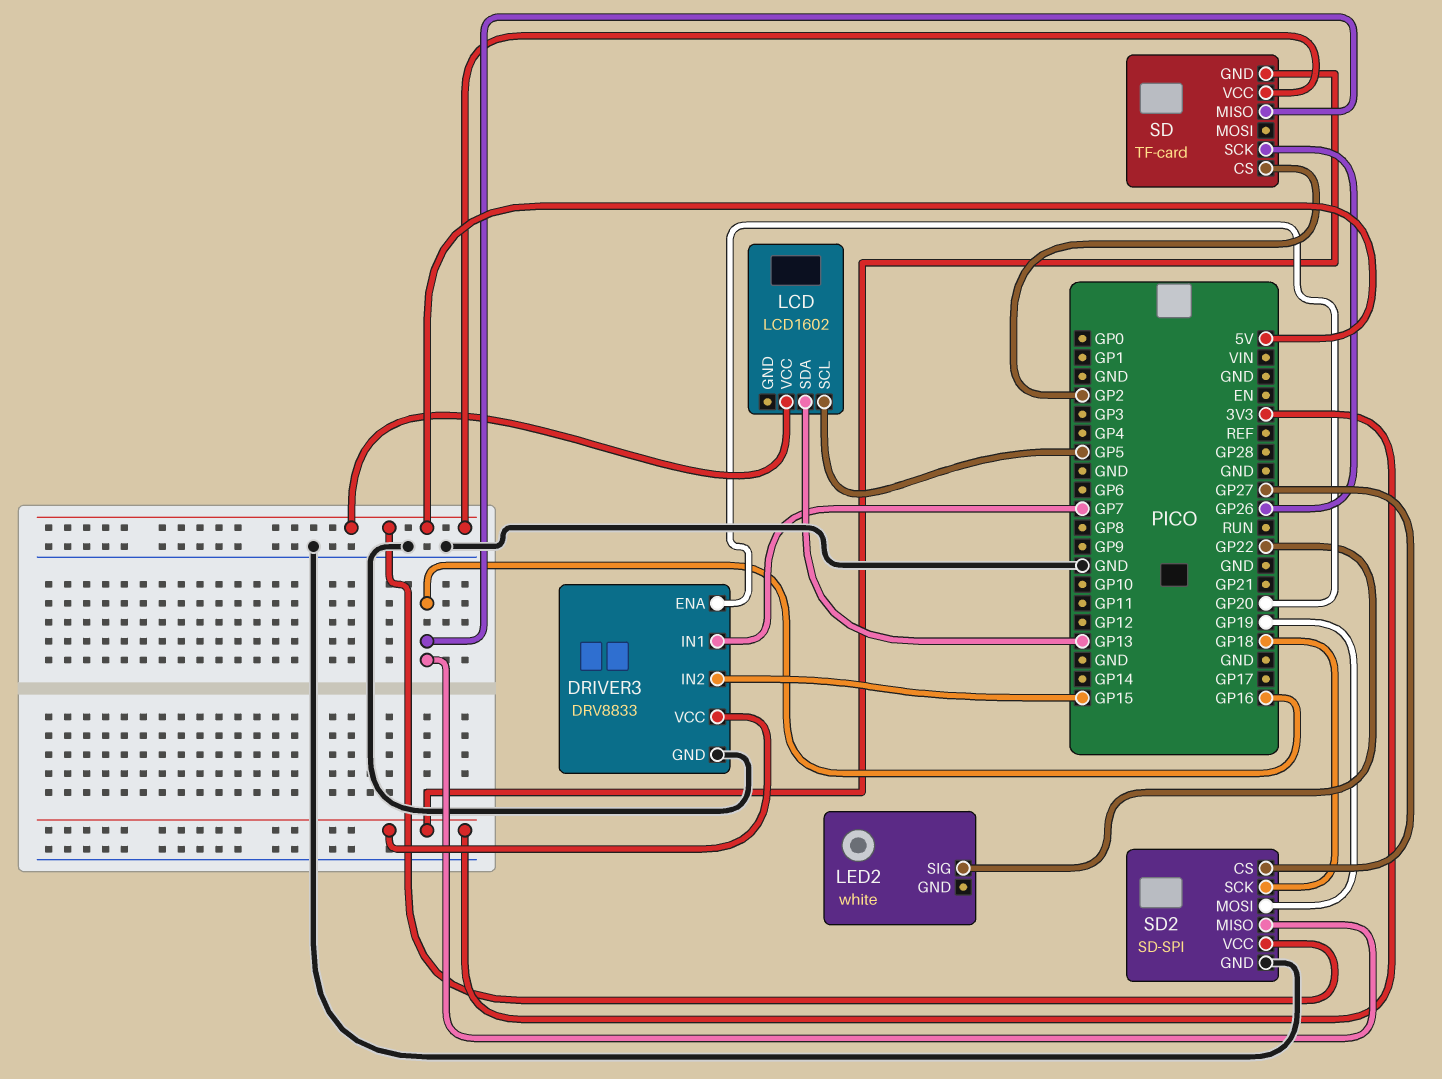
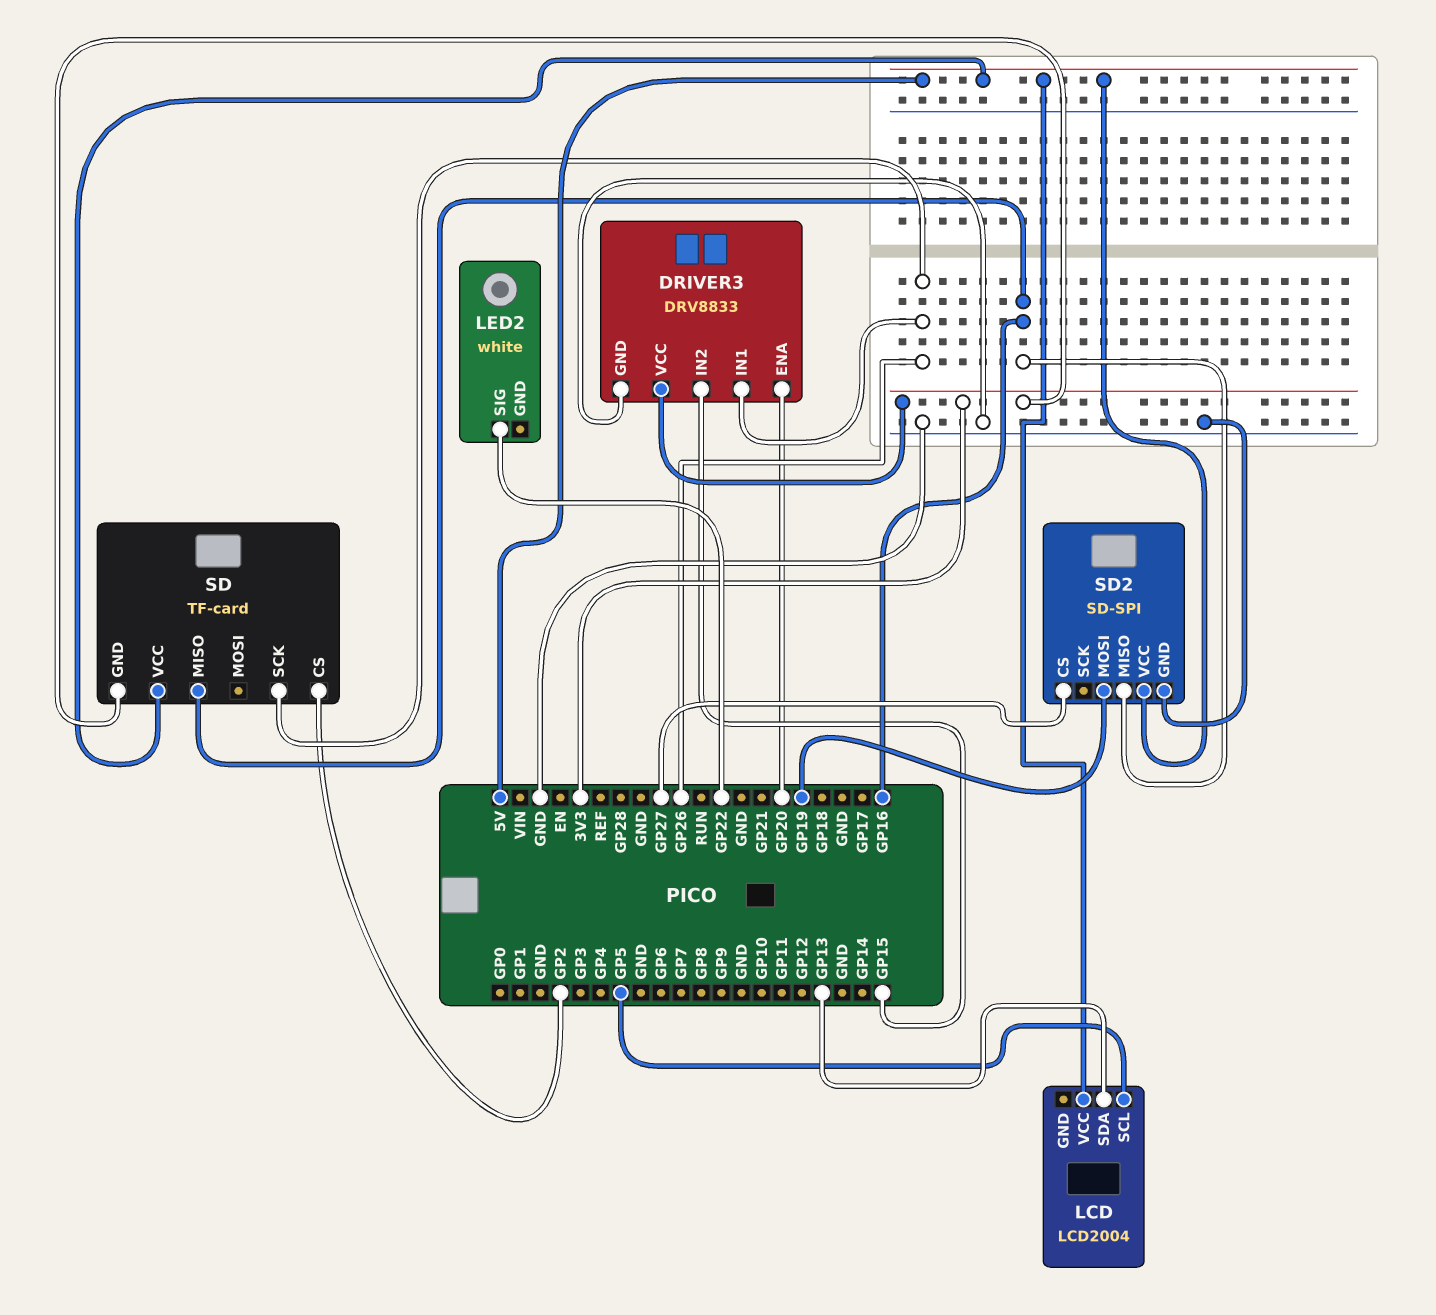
DRIVER3 pin IN1: GP7 -> GP26
LCD: LCD1602 -> LCD2004
SD2 pin SCK: GP18 -> none

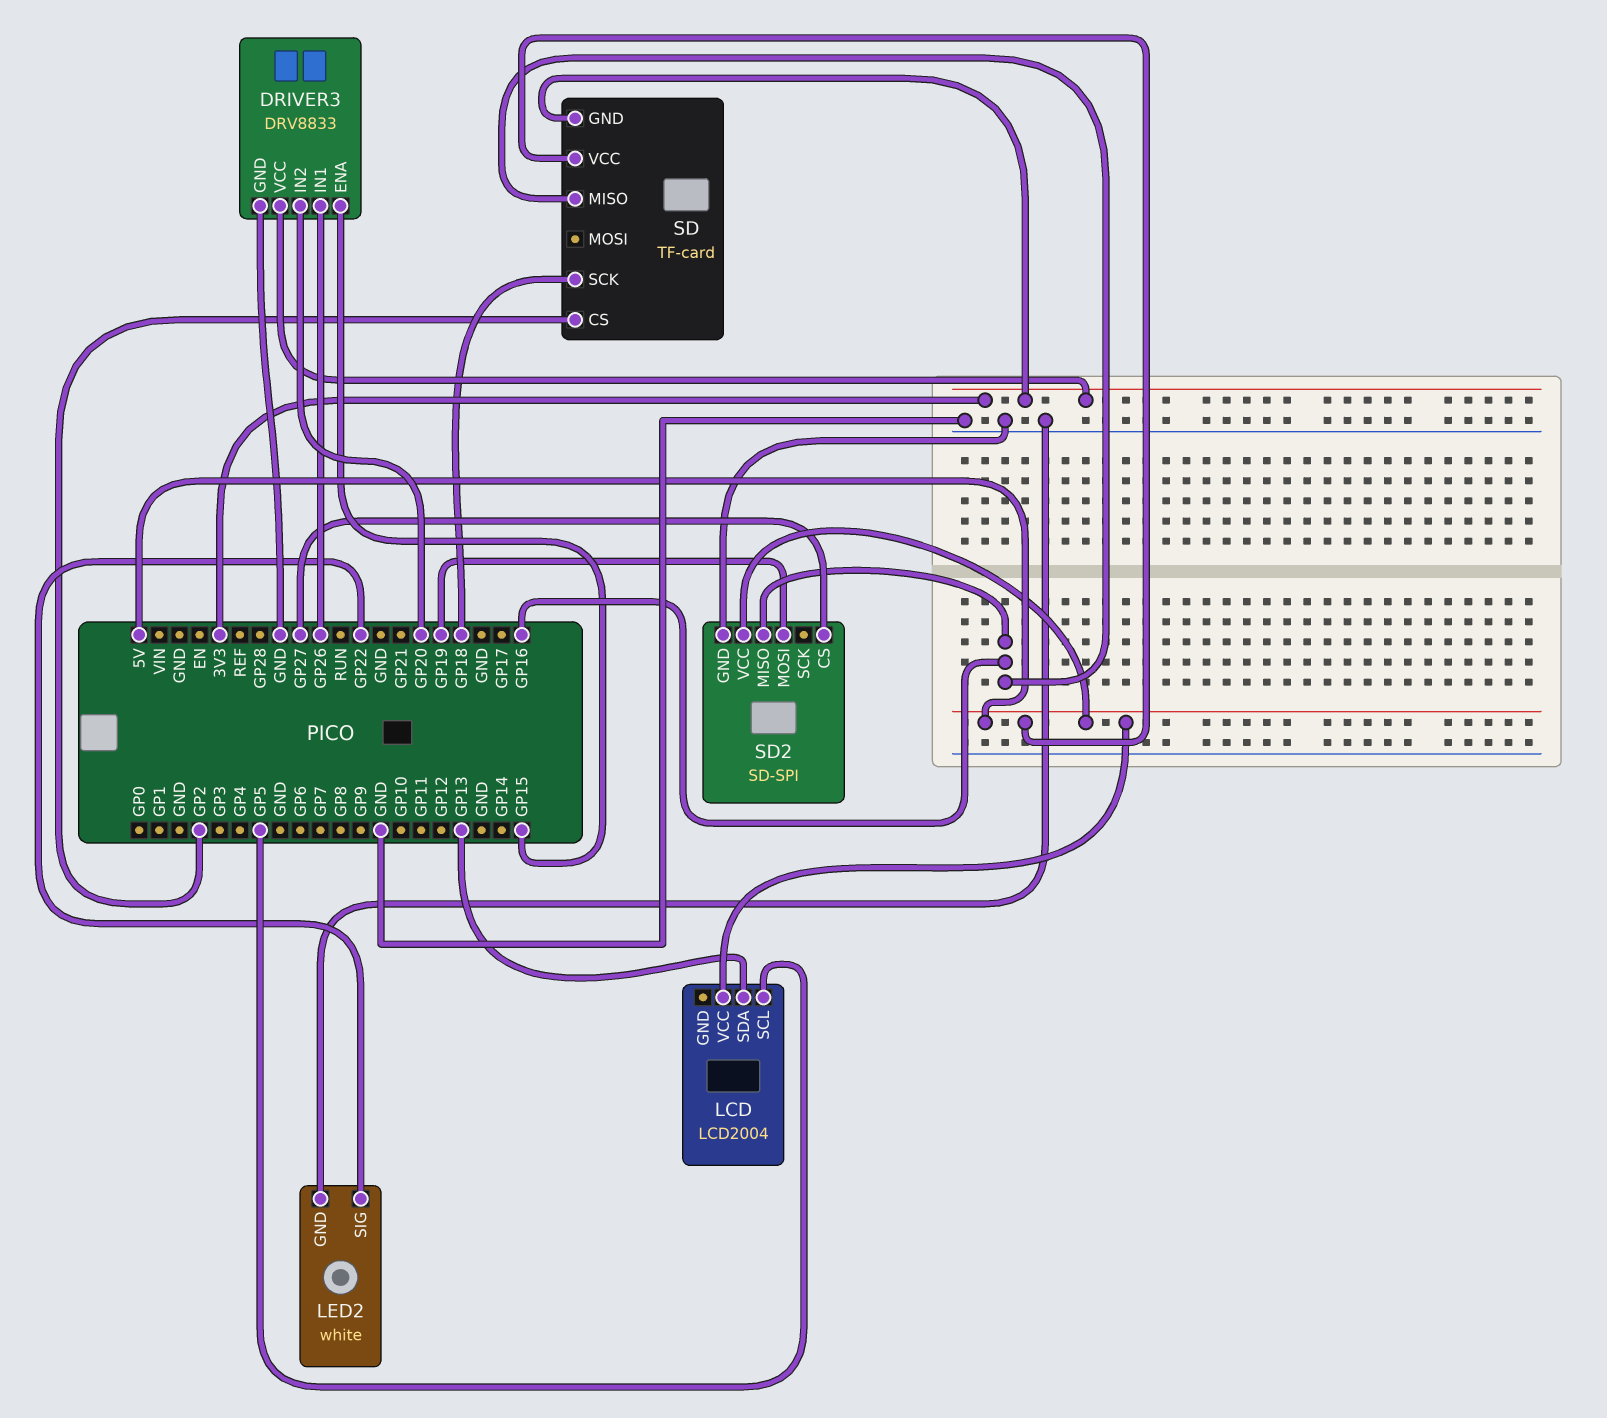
DRIVER3 pin ENA: GP20 -> GP15
DRIVER3 pin IN2: GP15 -> GP20
LED2 pin GND: none -> GND
SD pin SCK: GP26 -> GP18

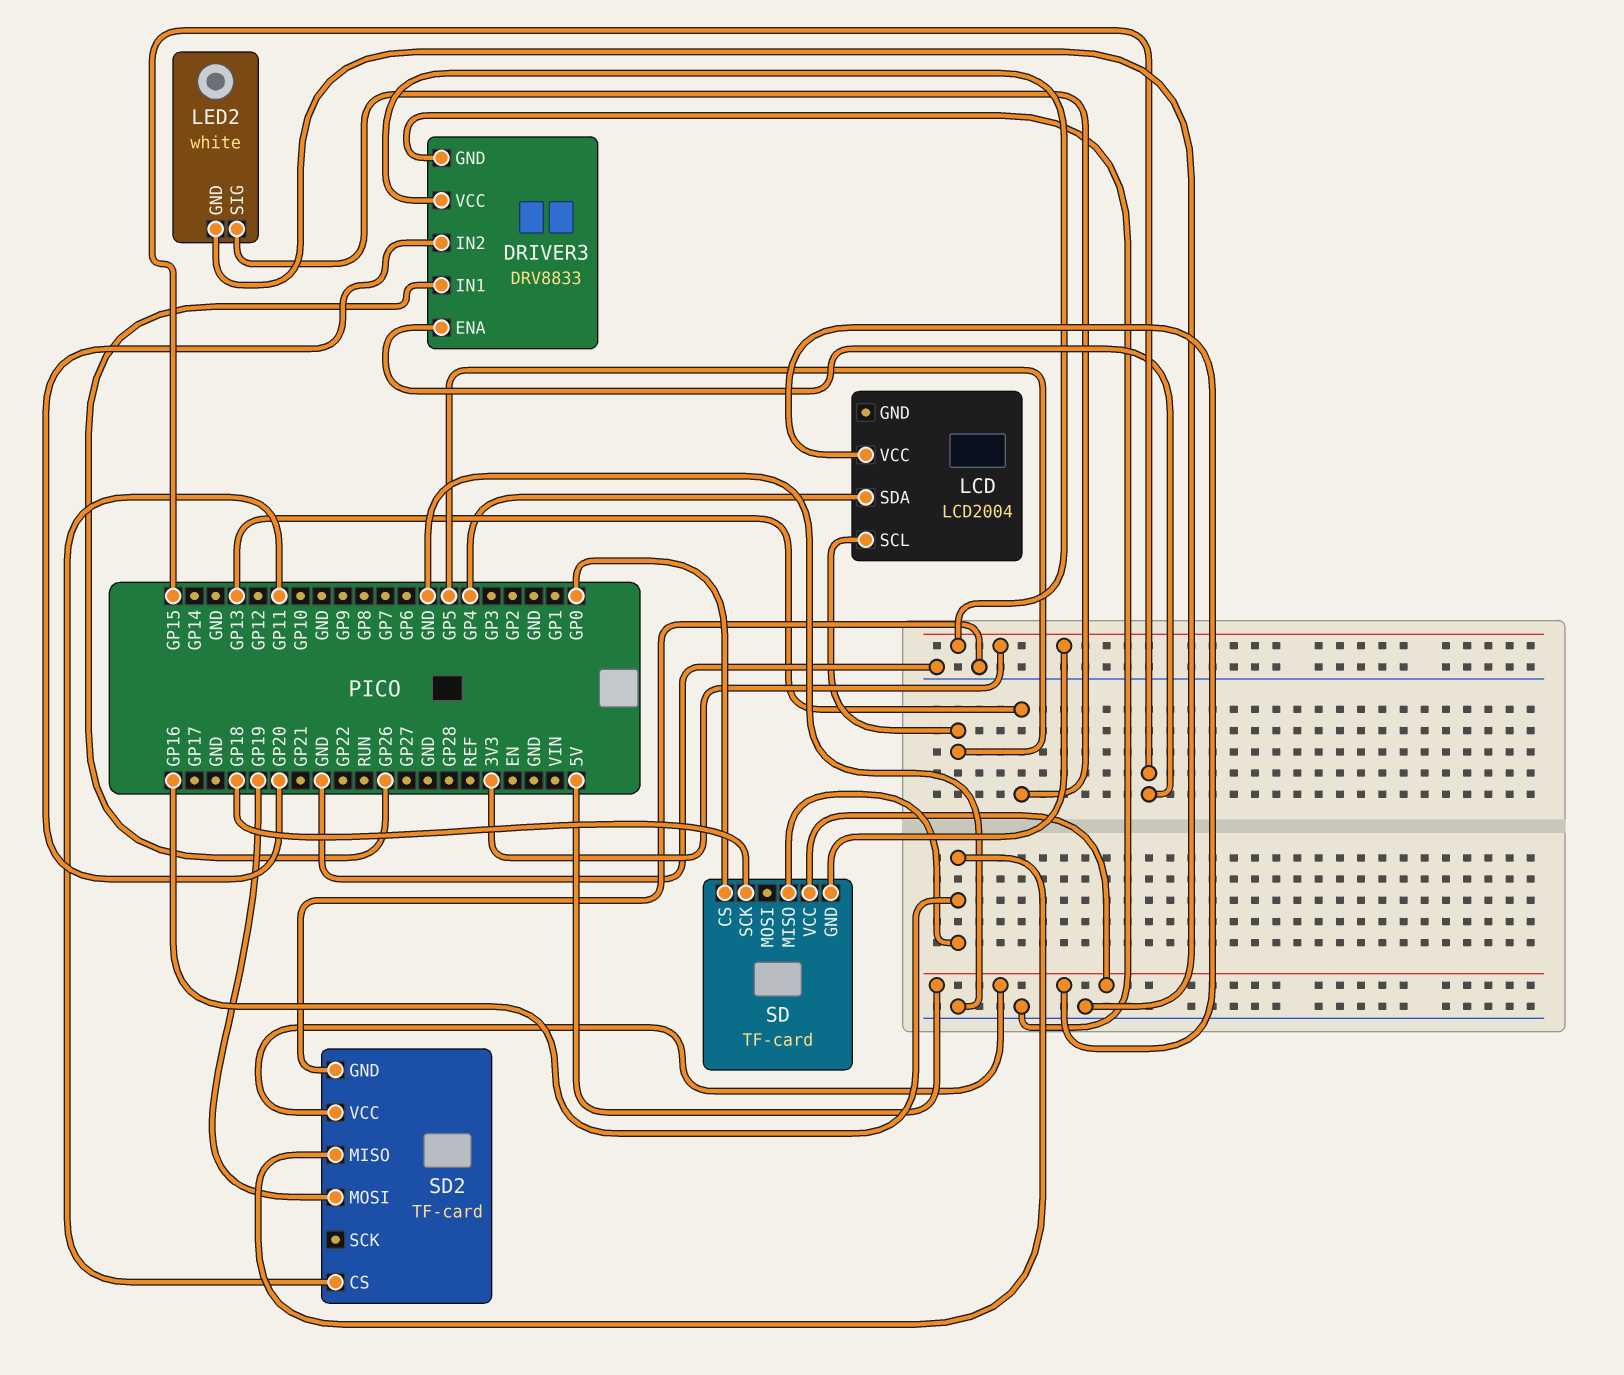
LCD pin SDA: GP13 -> GP4
LED2 pin SIG: GP22 -> GP13
SD pin CS: GP2 -> GP0
SD2: SD-SPI -> TF-card
SD2 pin CS: GP27 -> GP11

